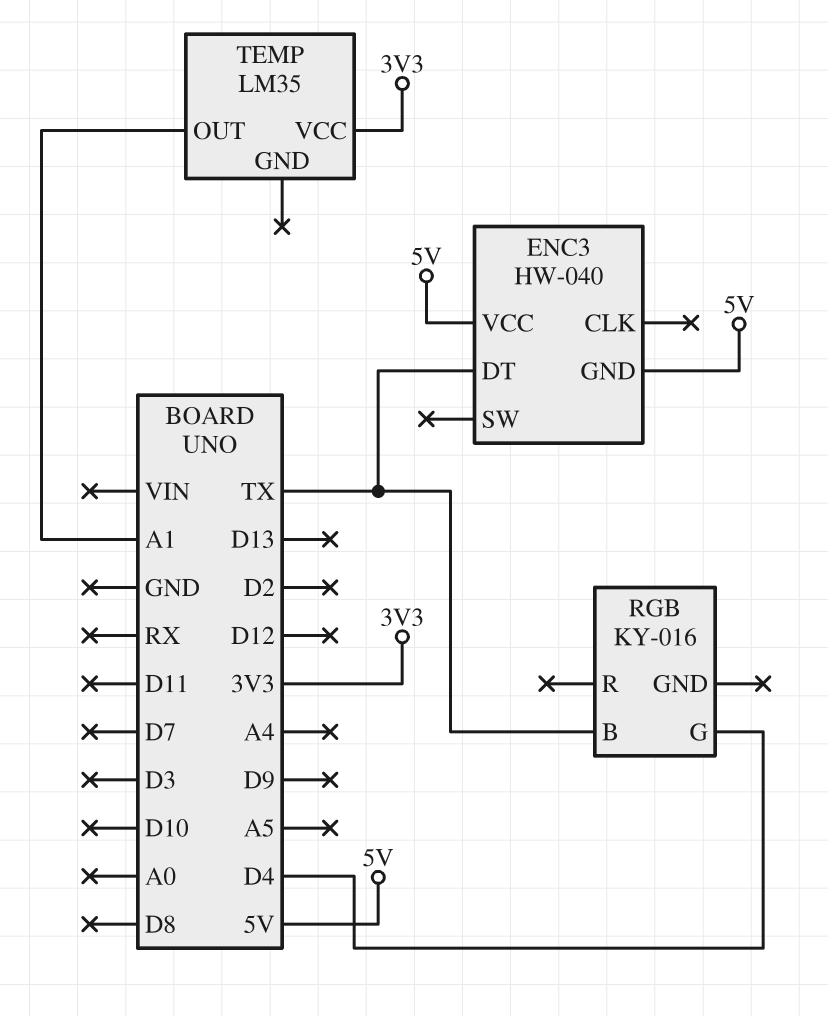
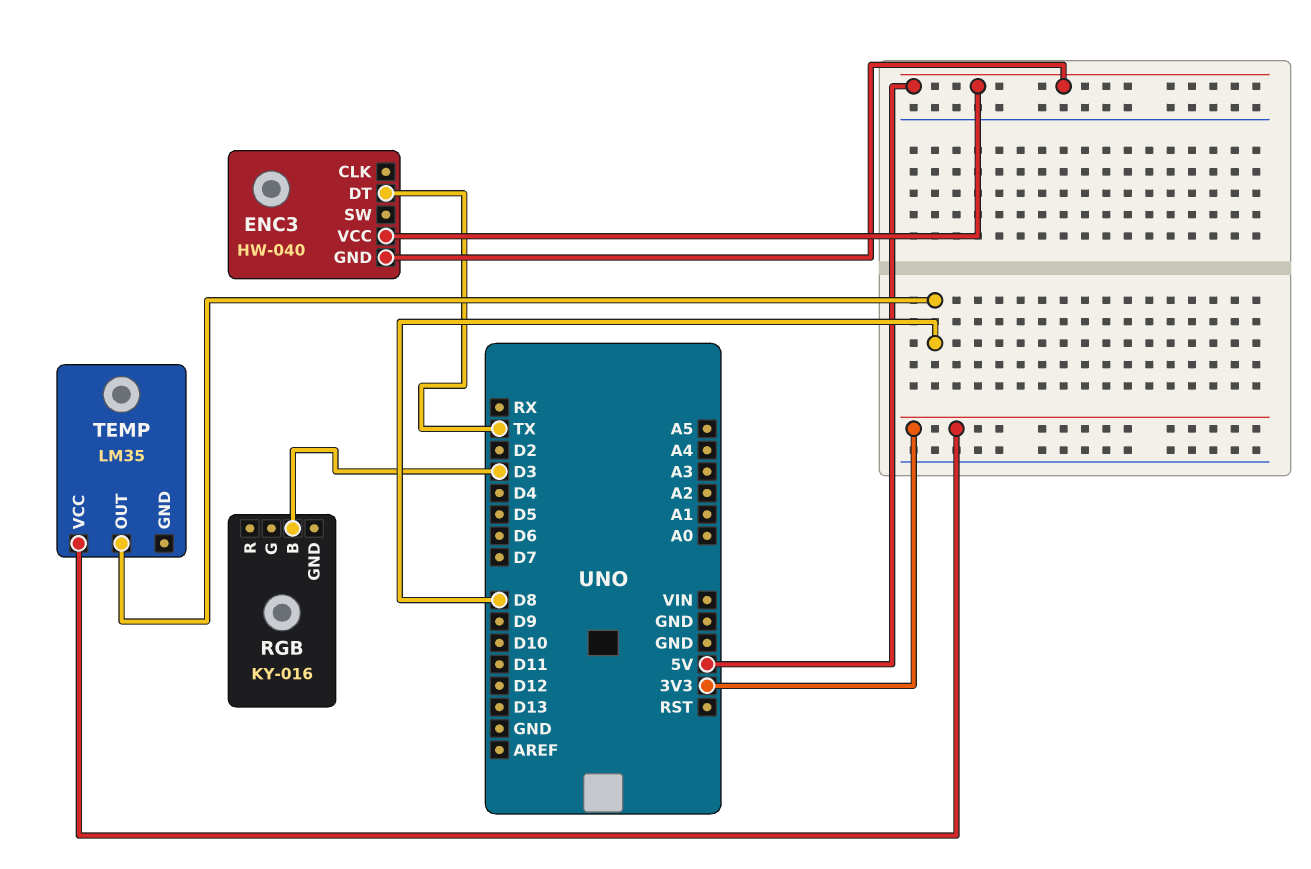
RGB pin B: TX -> D3
RGB pin G: D4 -> none
TEMP pin OUT: A1 -> D8

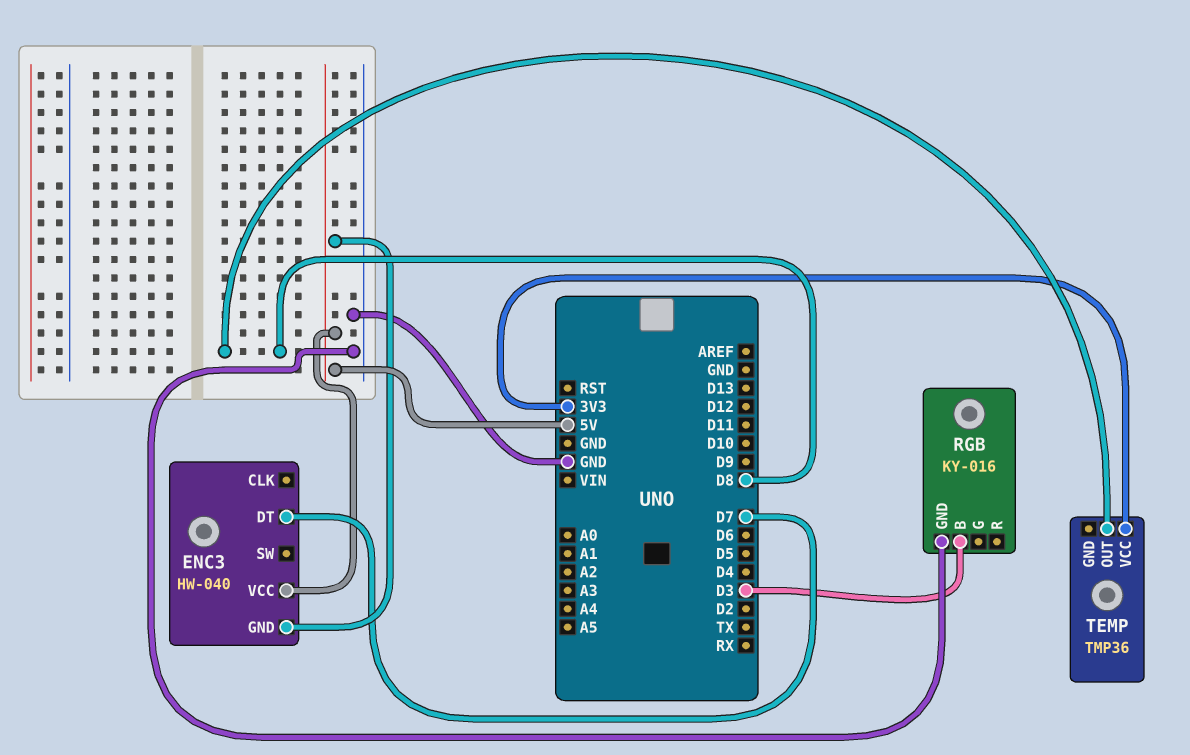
ENC3 pin DT: TX -> D7
RGB pin GND: none -> GND
TEMP: LM35 -> TMP36

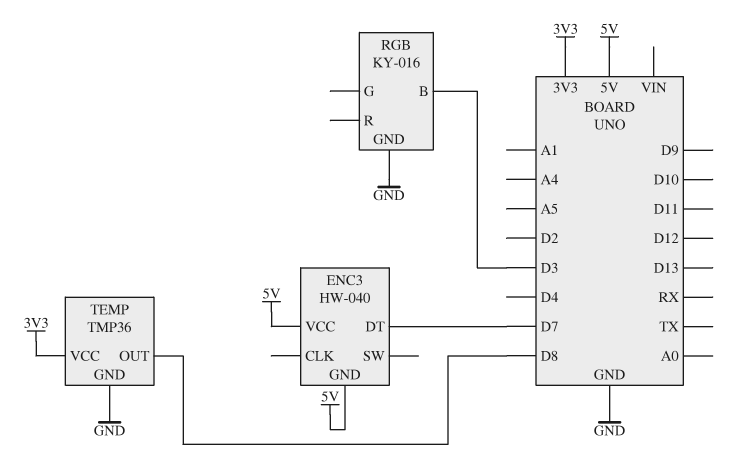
TEMP pin GND: none -> GND

